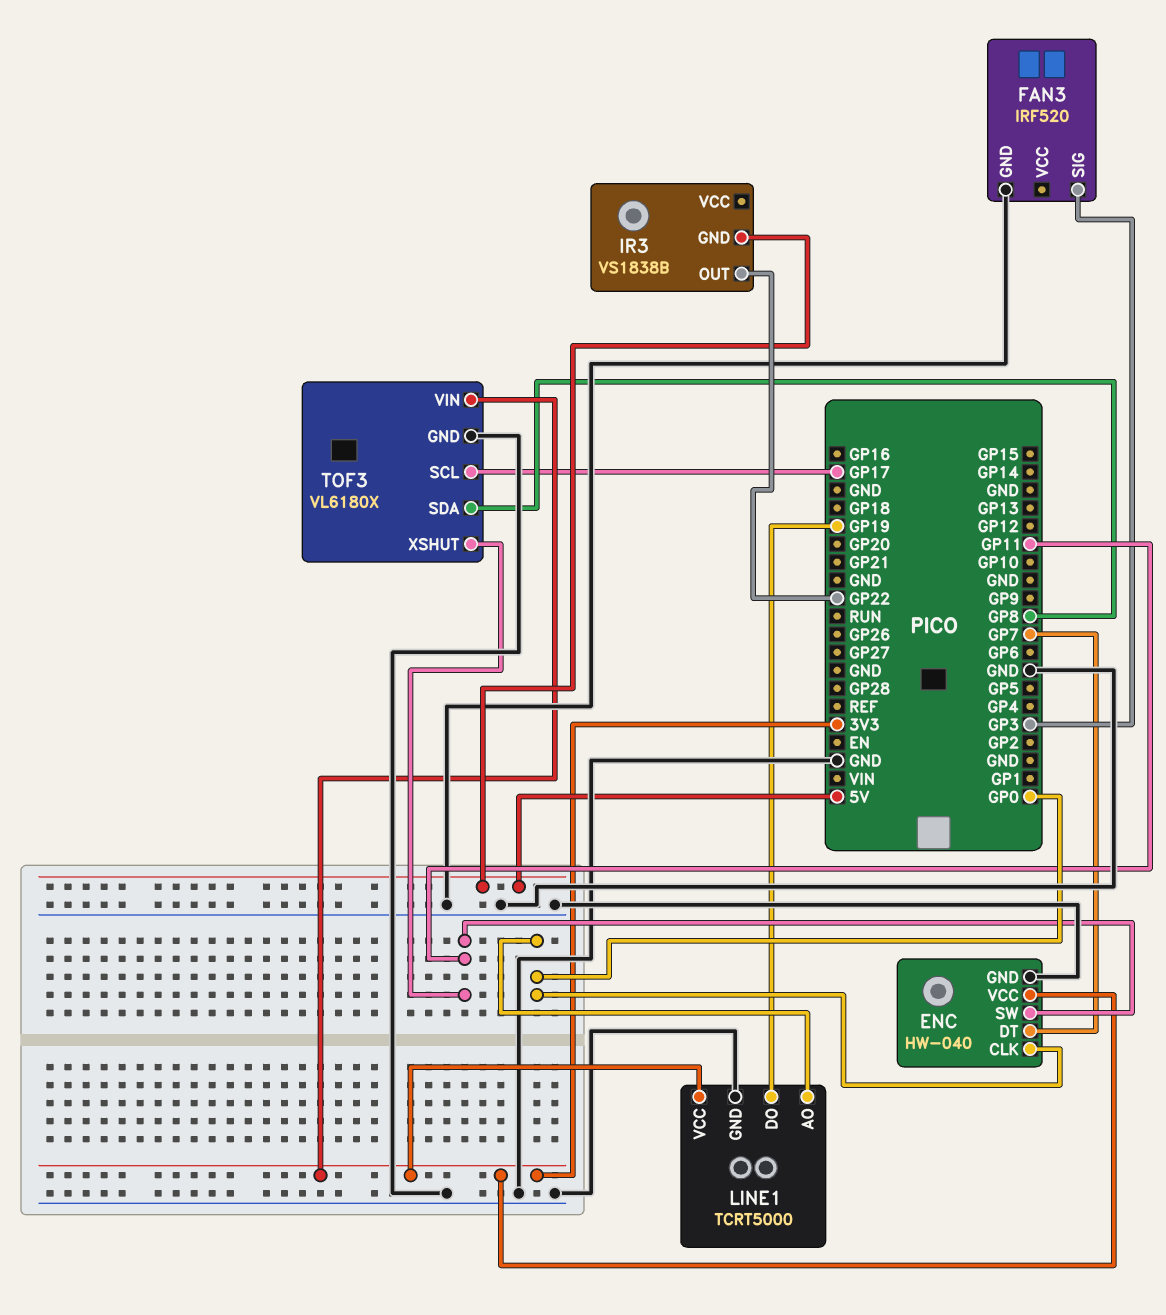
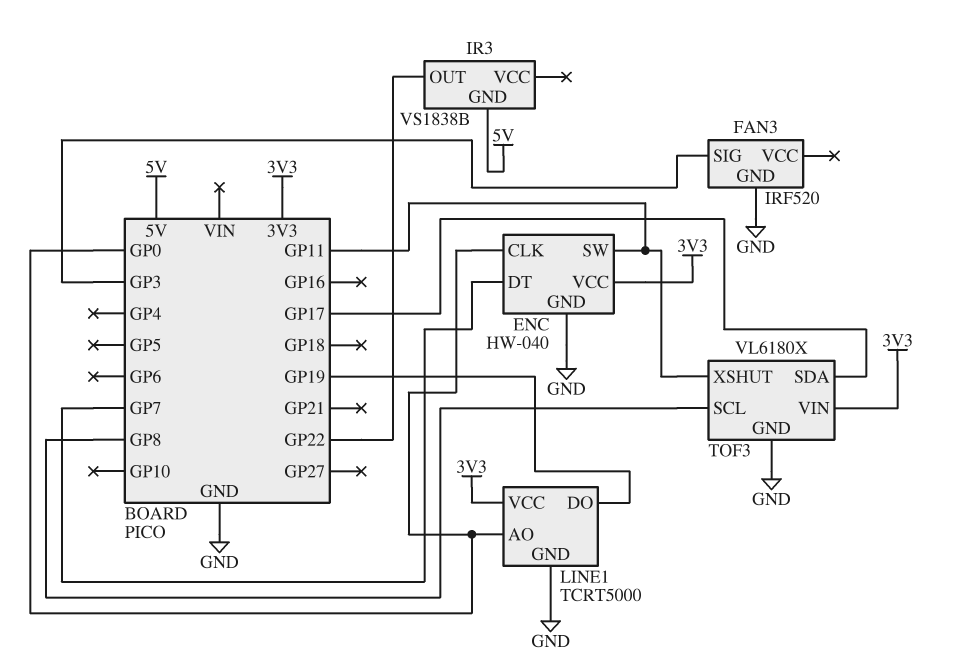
TOF3 pin SCL: GP17 -> GP8
TOF3 pin SDA: GP8 -> GP17

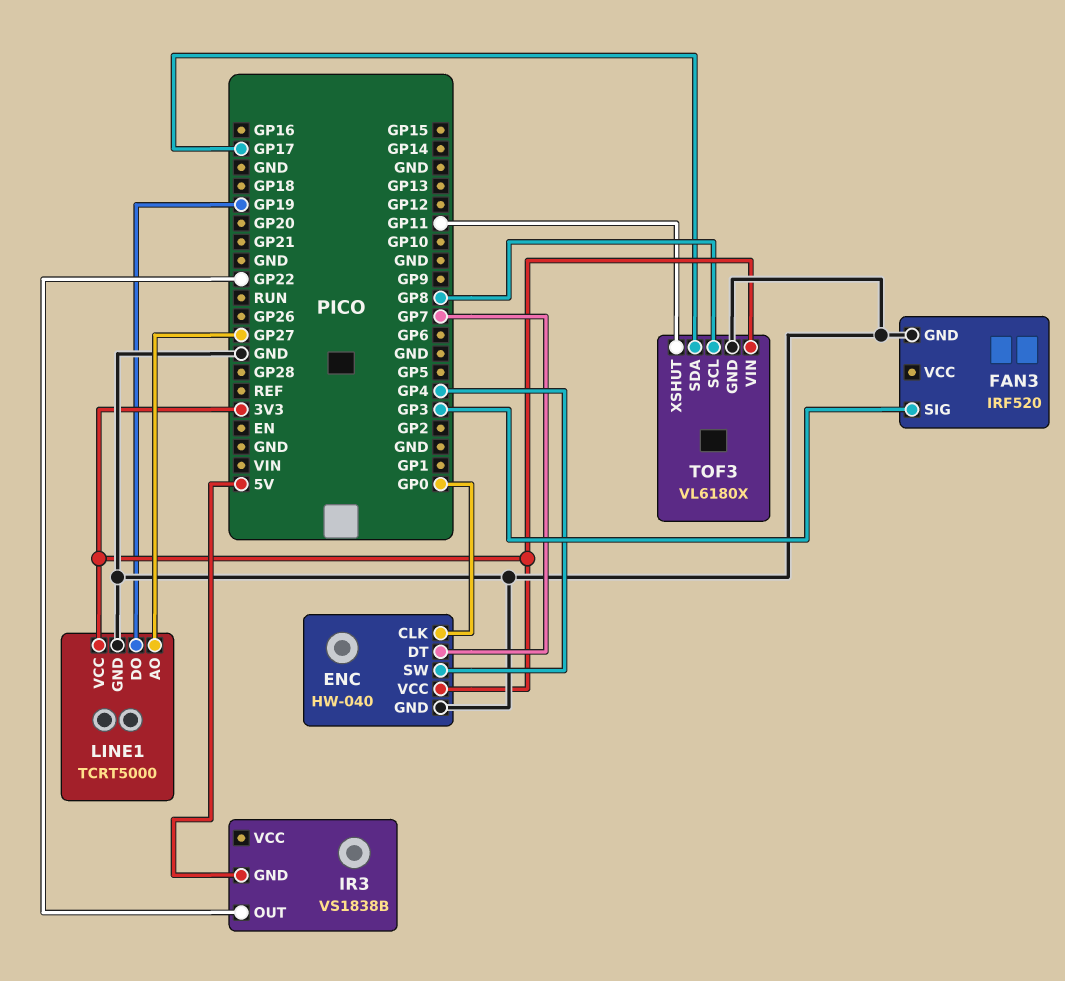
ENC pin SW: GP11 -> GP4
LINE1 pin AO: GP0 -> GP27

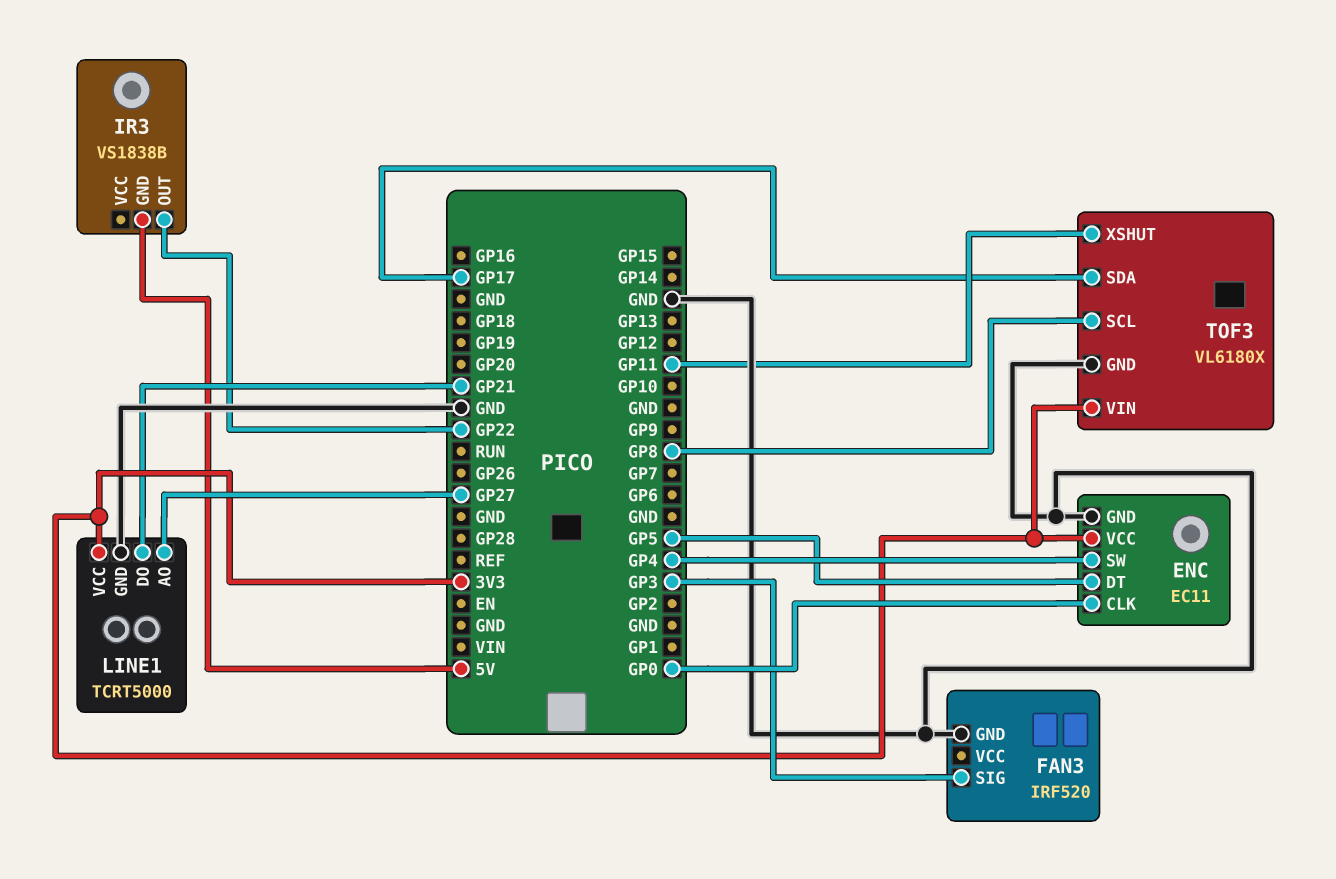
ENC: HW-040 -> EC11
ENC pin DT: GP7 -> GP5
LINE1 pin DO: GP19 -> GP21

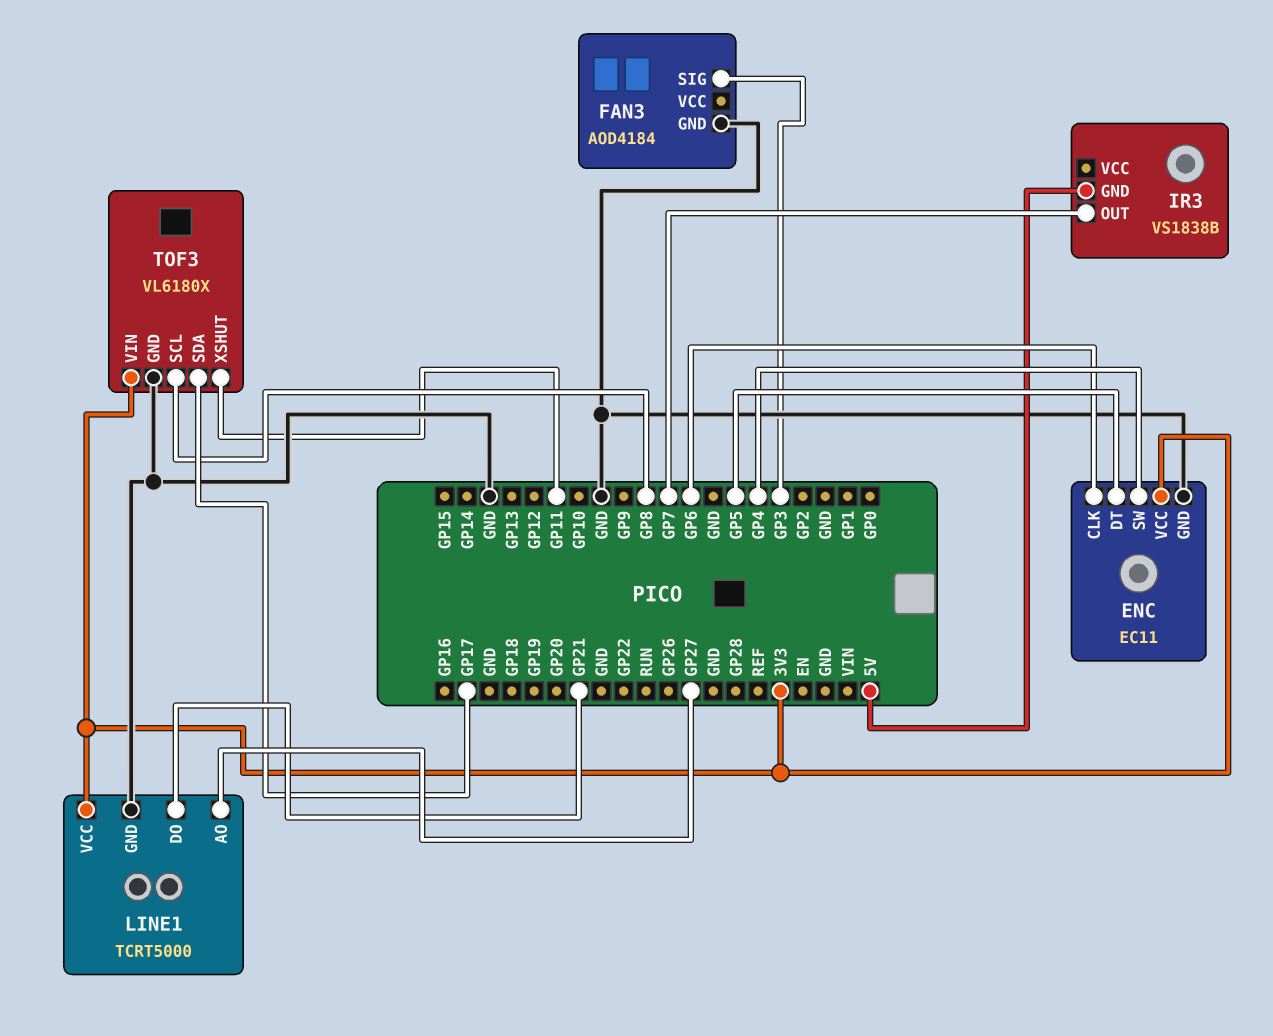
ENC pin CLK: GP0 -> GP6
FAN3: IRF520 -> AOD4184
IR3 pin OUT: GP22 -> GP7

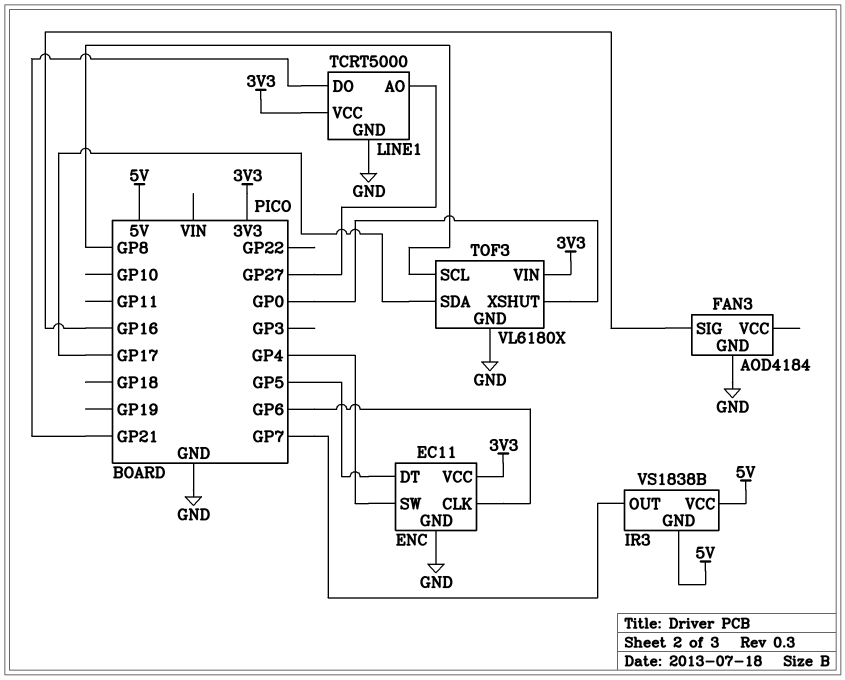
FAN3 pin SIG: GP3 -> GP16
IR3 pin VCC: none -> 5V
TOF3 pin XSHUT: GP11 -> GP0

